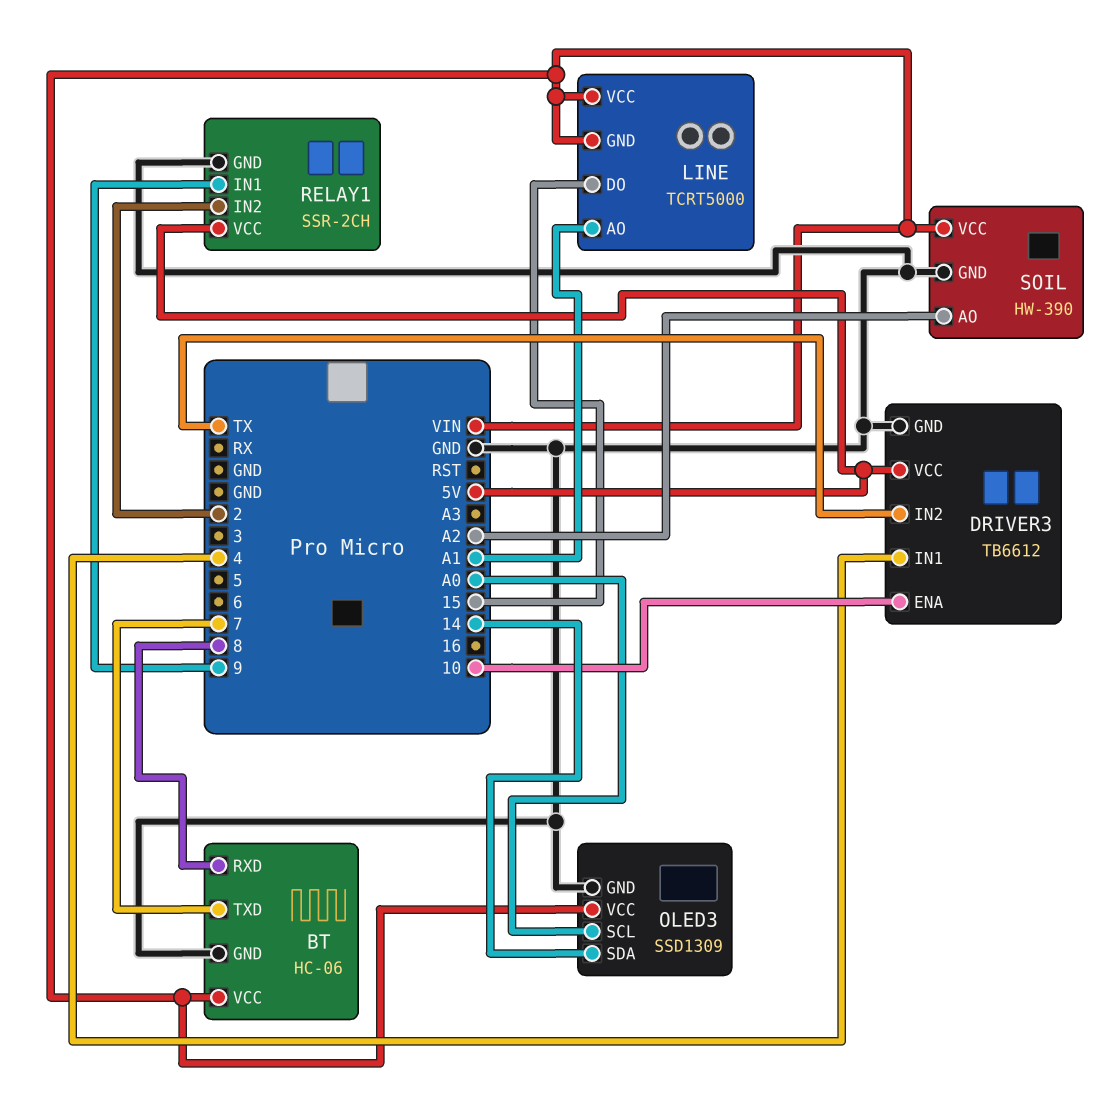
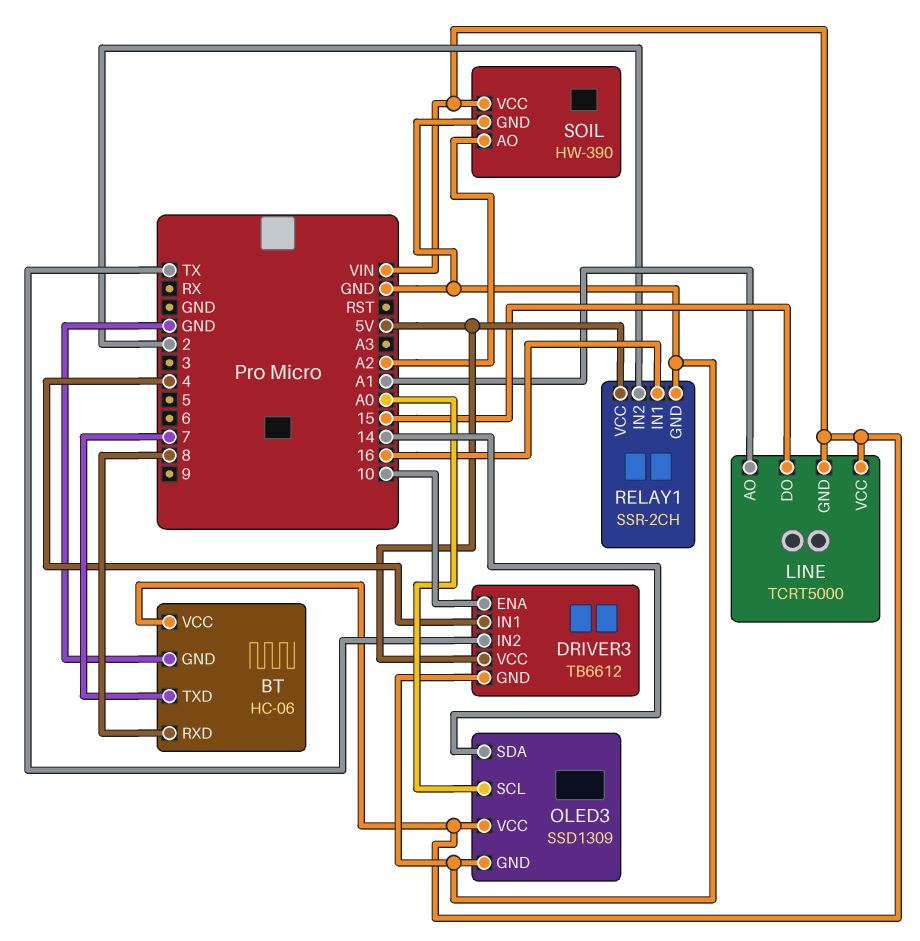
RELAY1 pin IN1: 9 -> 16

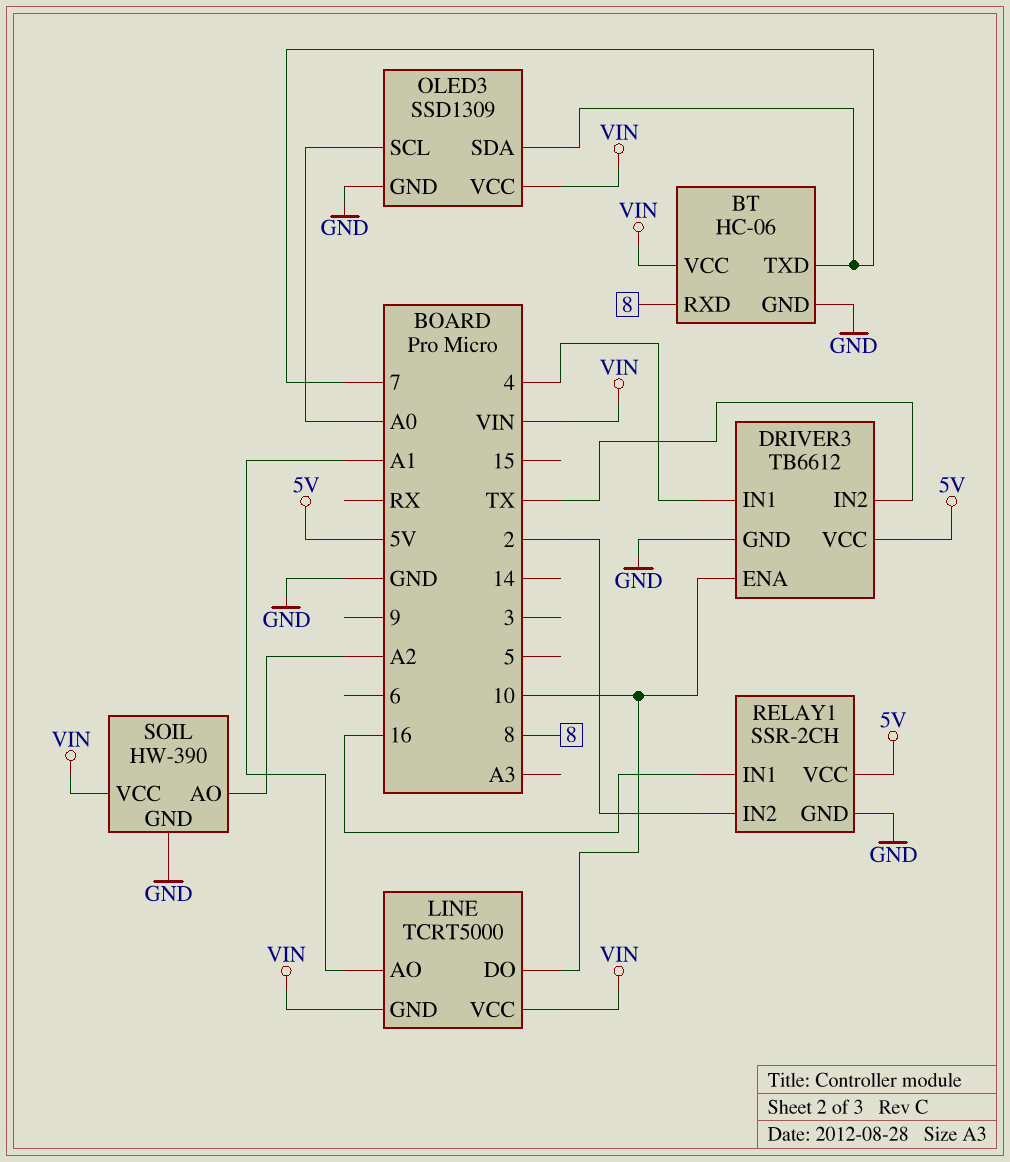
LINE pin DO: 15 -> 10
OLED3 pin SDA: 14 -> 7

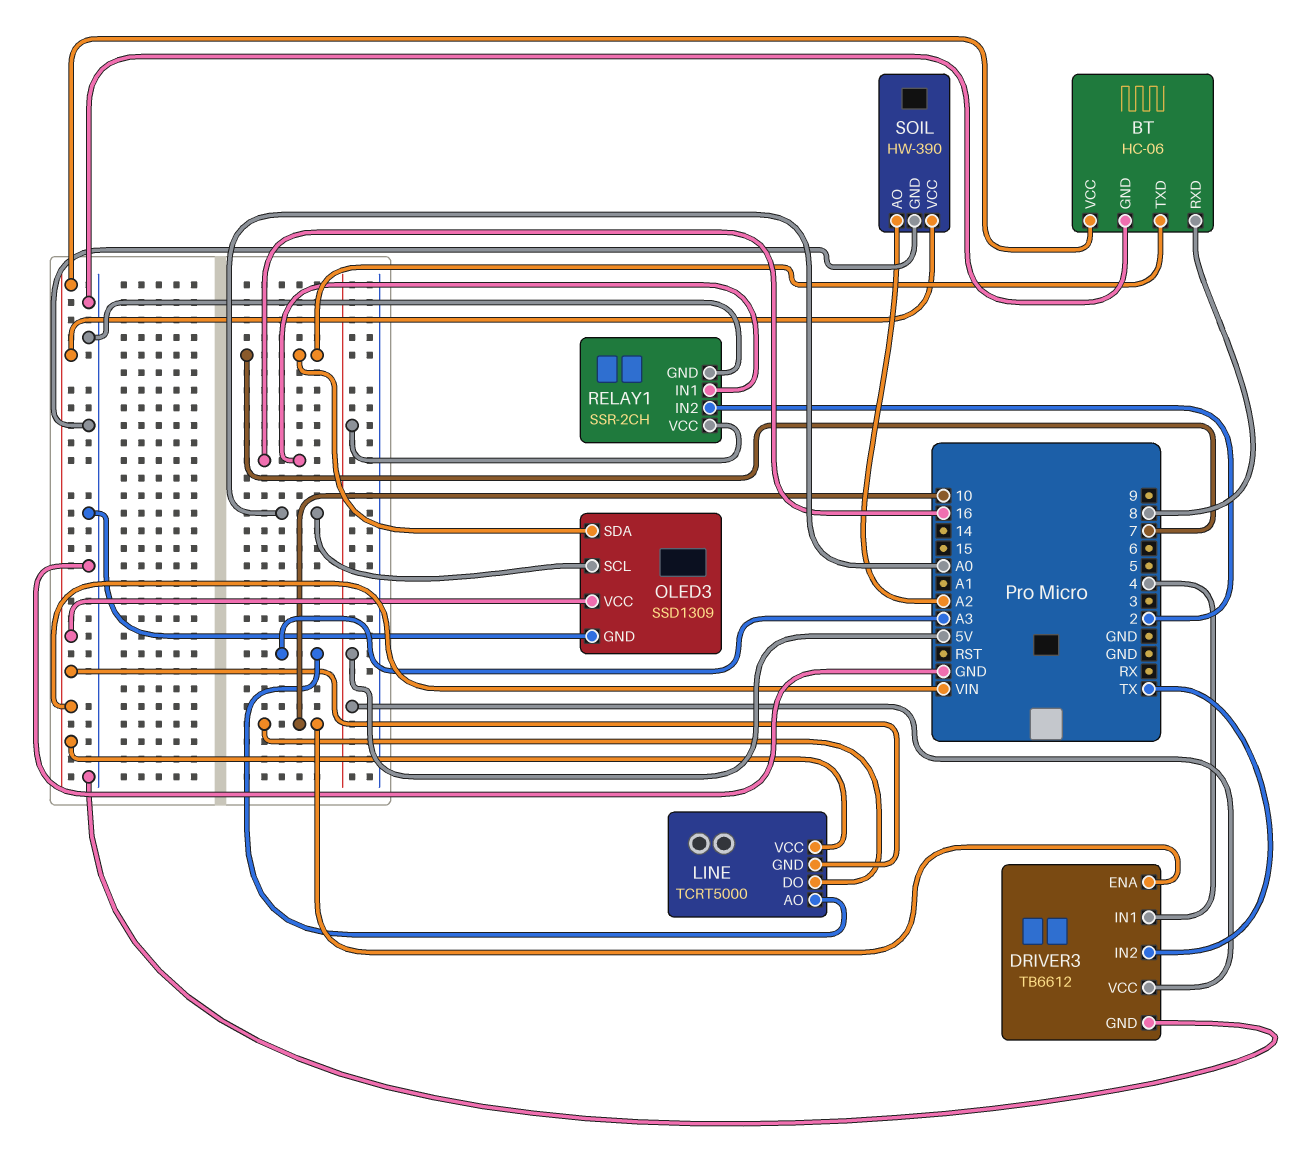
LINE pin AO: A1 -> A3

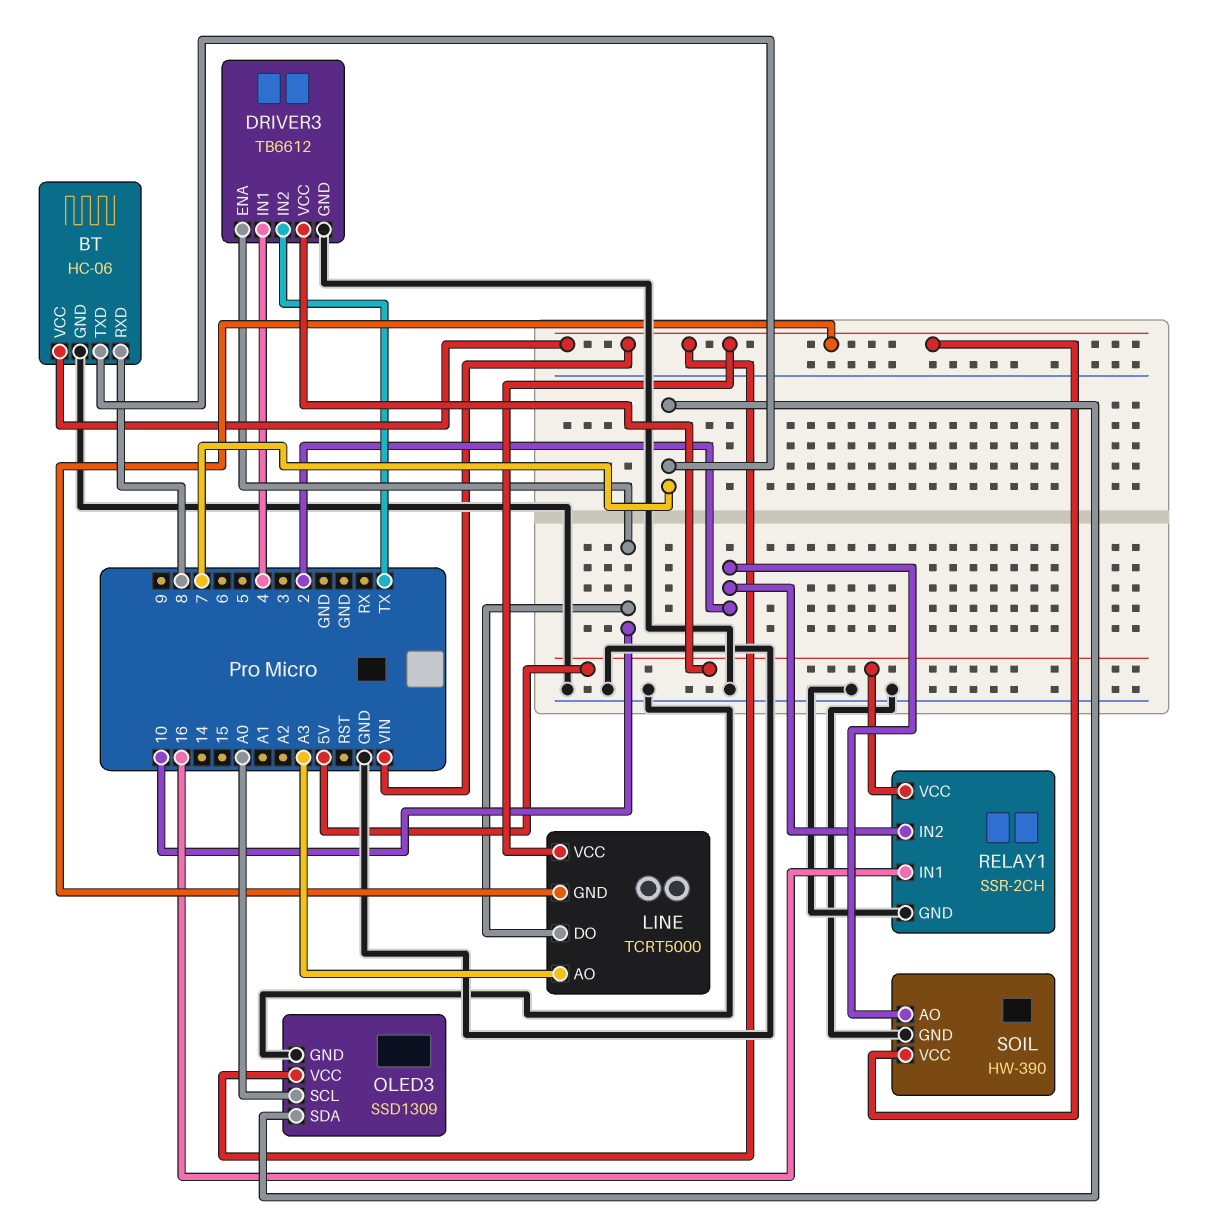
SOIL pin AO: A2 -> 2

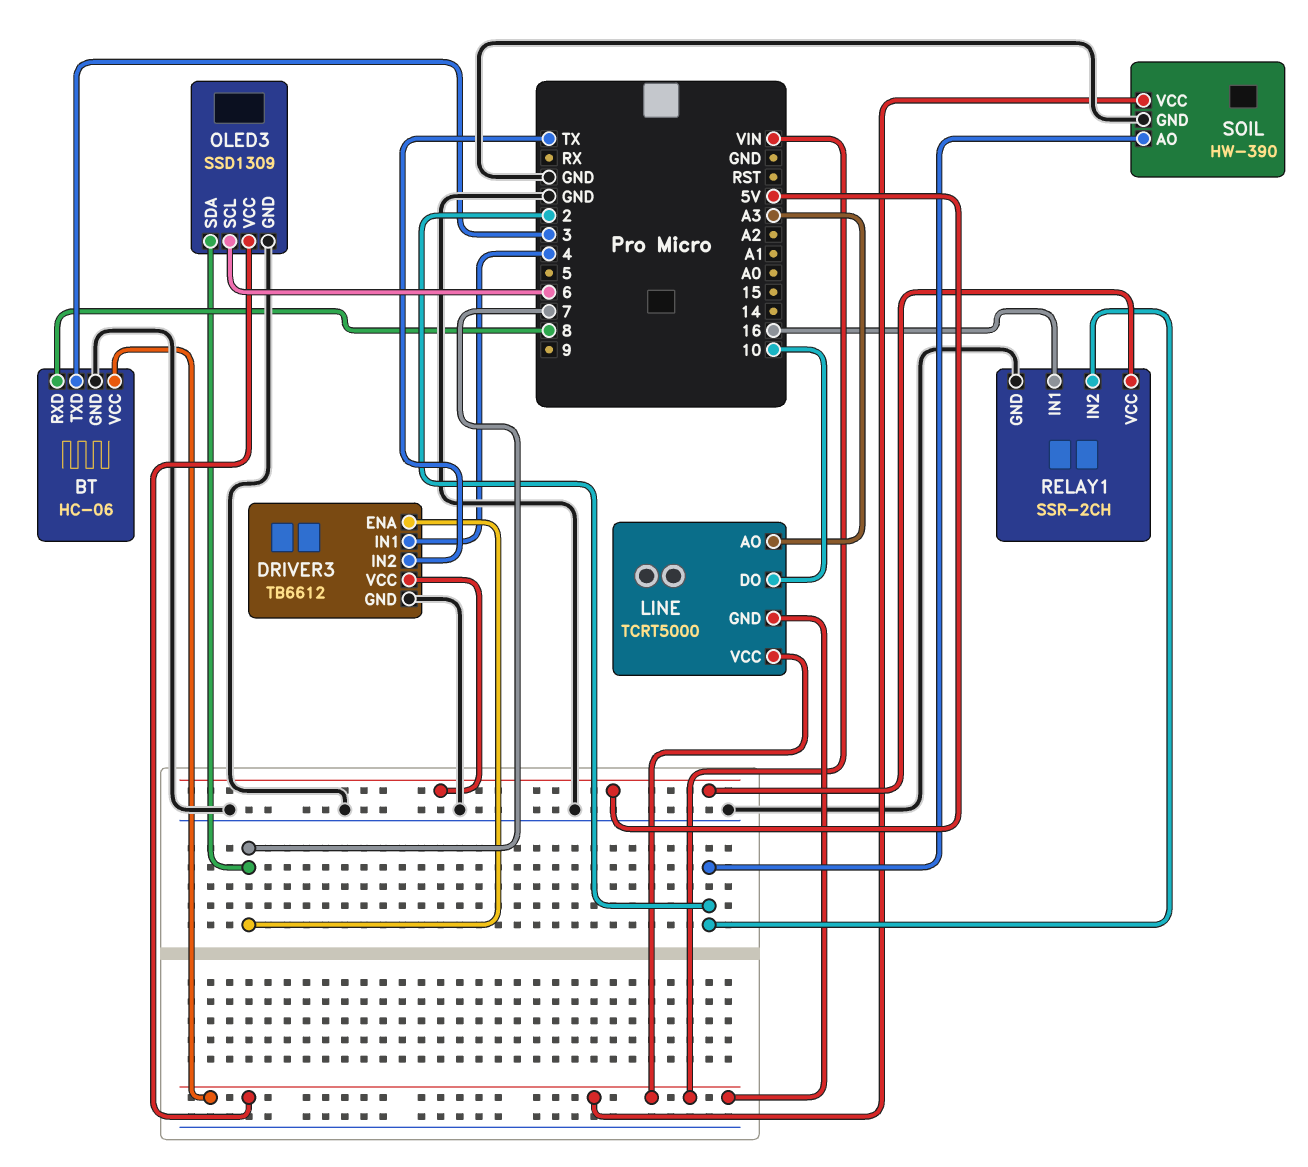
BT pin TXD: 7 -> 3
DRIVER3 pin ENA: 10 -> 7
OLED3 pin SCL: A0 -> 6

